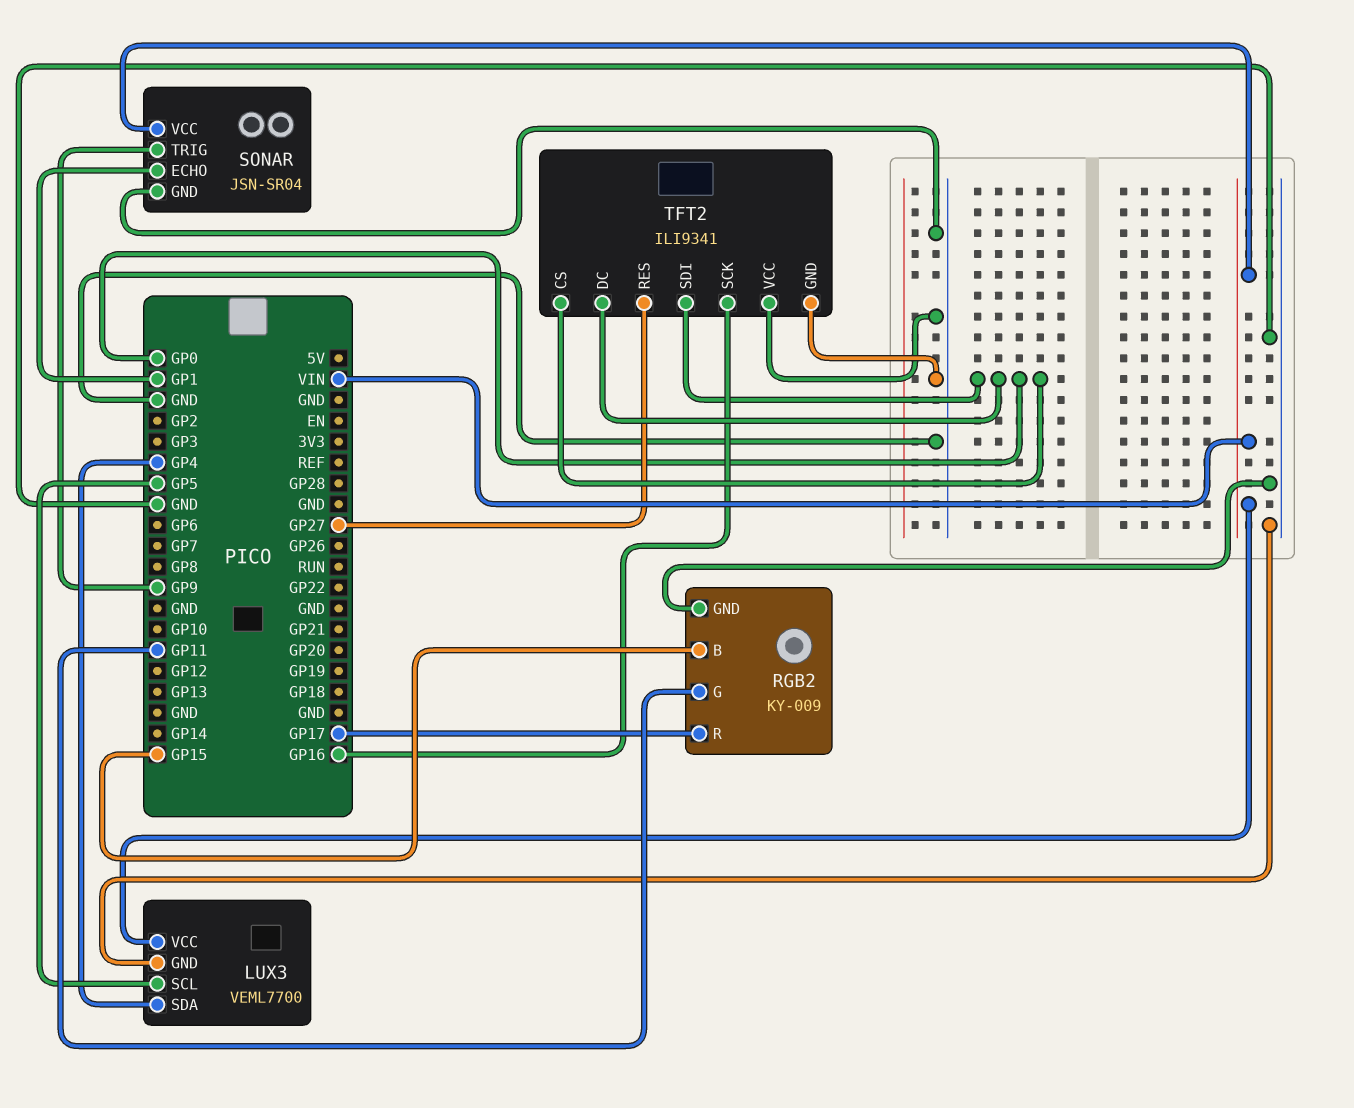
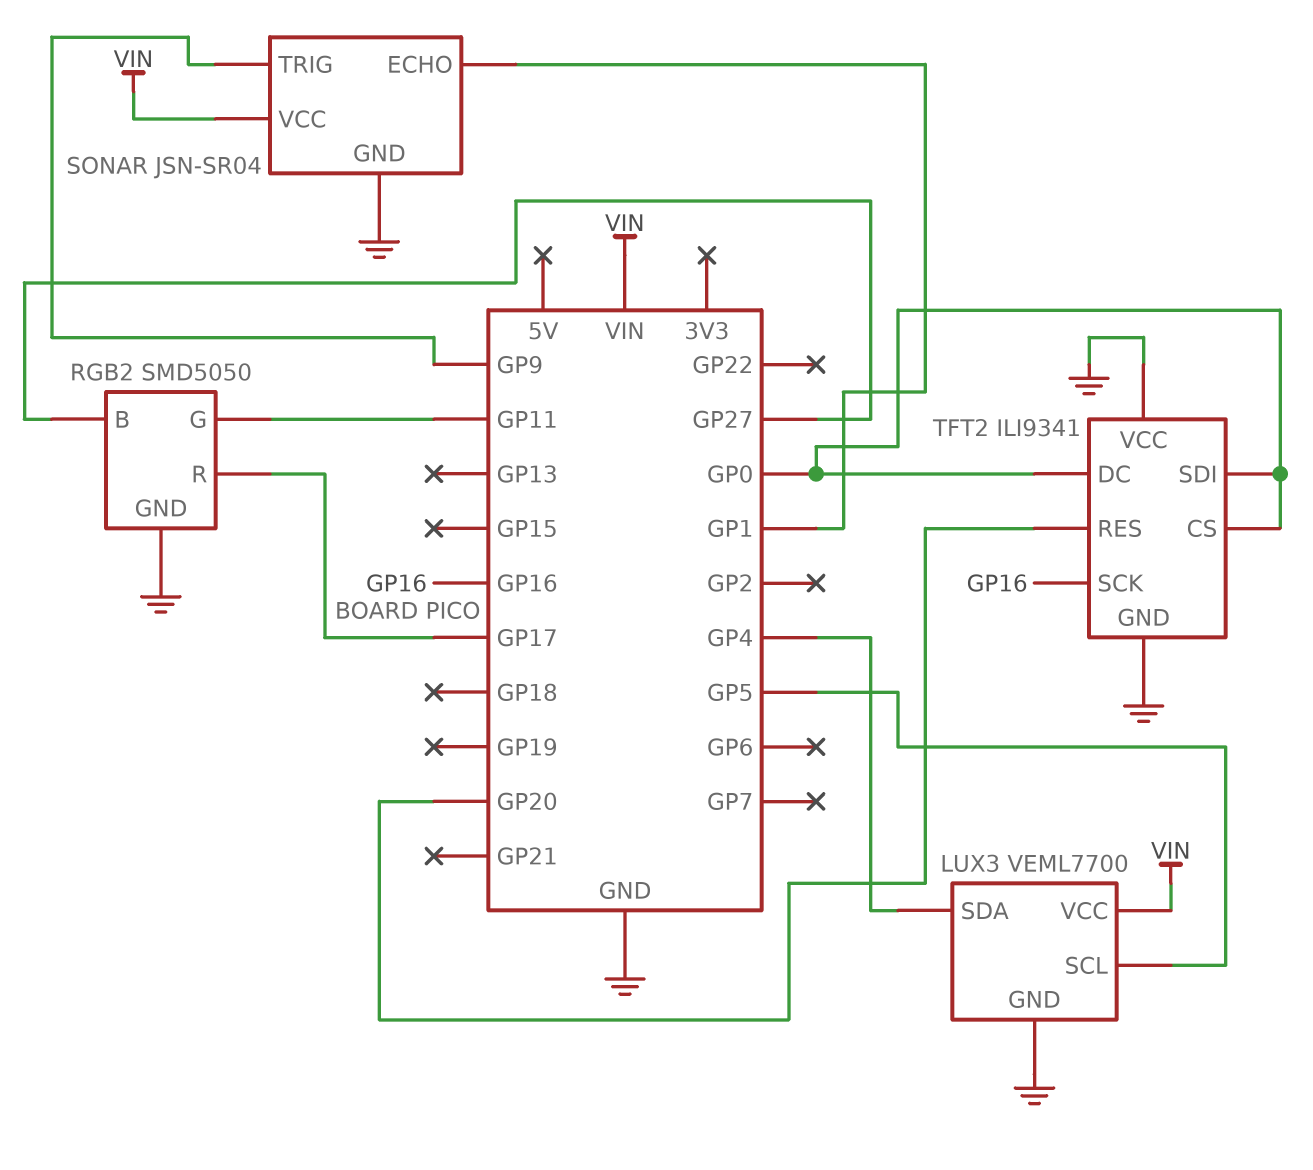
RGB2: KY-009 -> SMD5050
RGB2 pin B: GP15 -> GP27
TFT2 pin RES: GP27 -> GP20

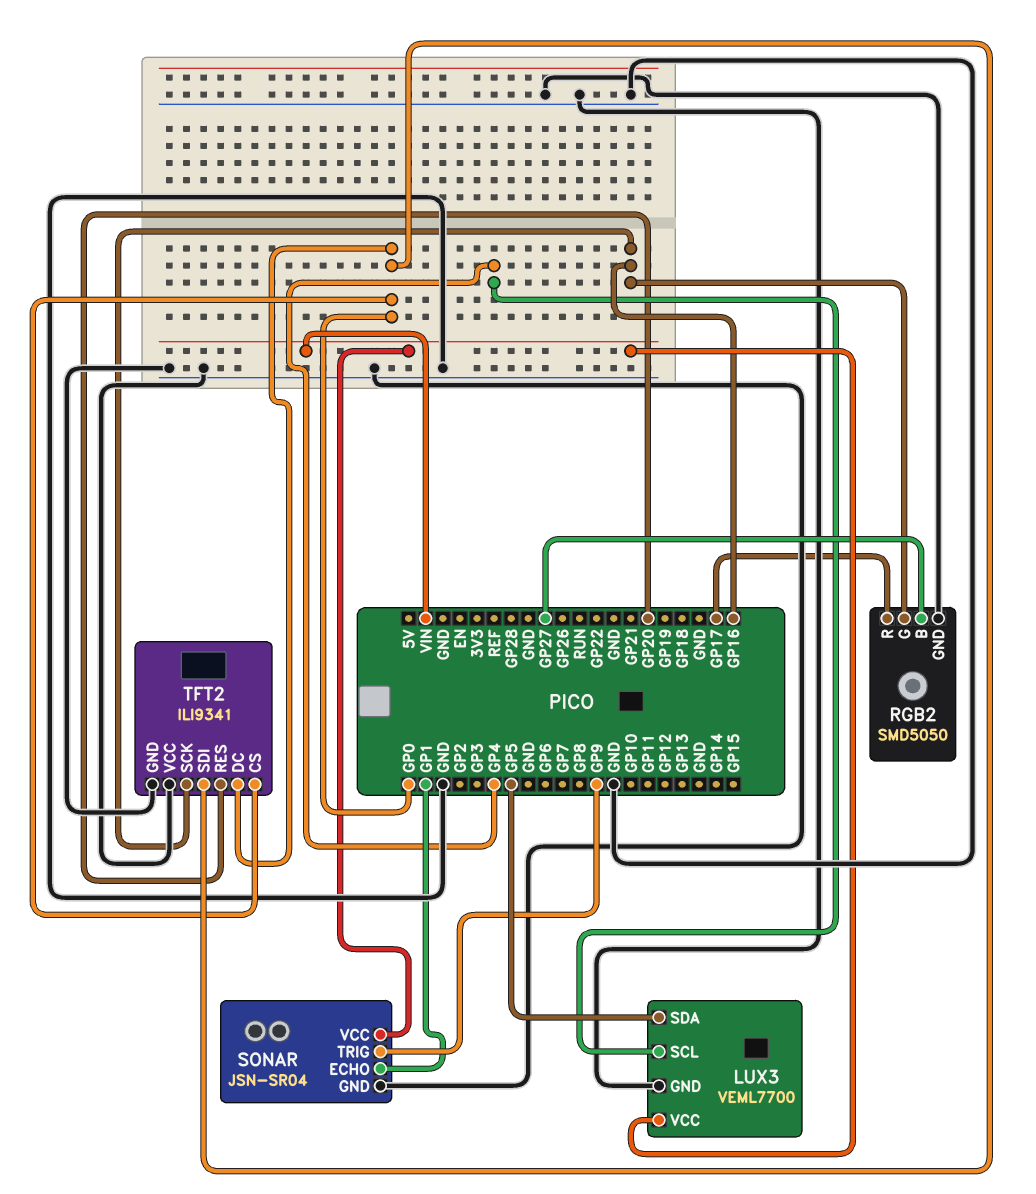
LUX3 pin SCL: GP5 -> GP4
LUX3 pin SDA: GP4 -> GP5
RGB2 pin G: GP11 -> GP16

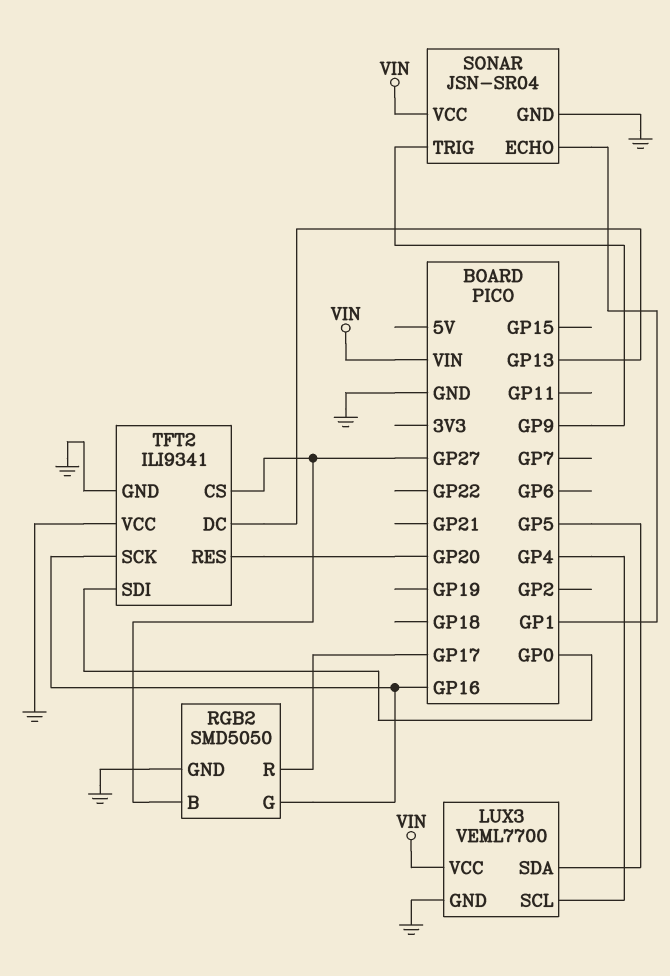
TFT2 pin CS: GP0 -> GP27
TFT2 pin DC: GP0 -> GP13

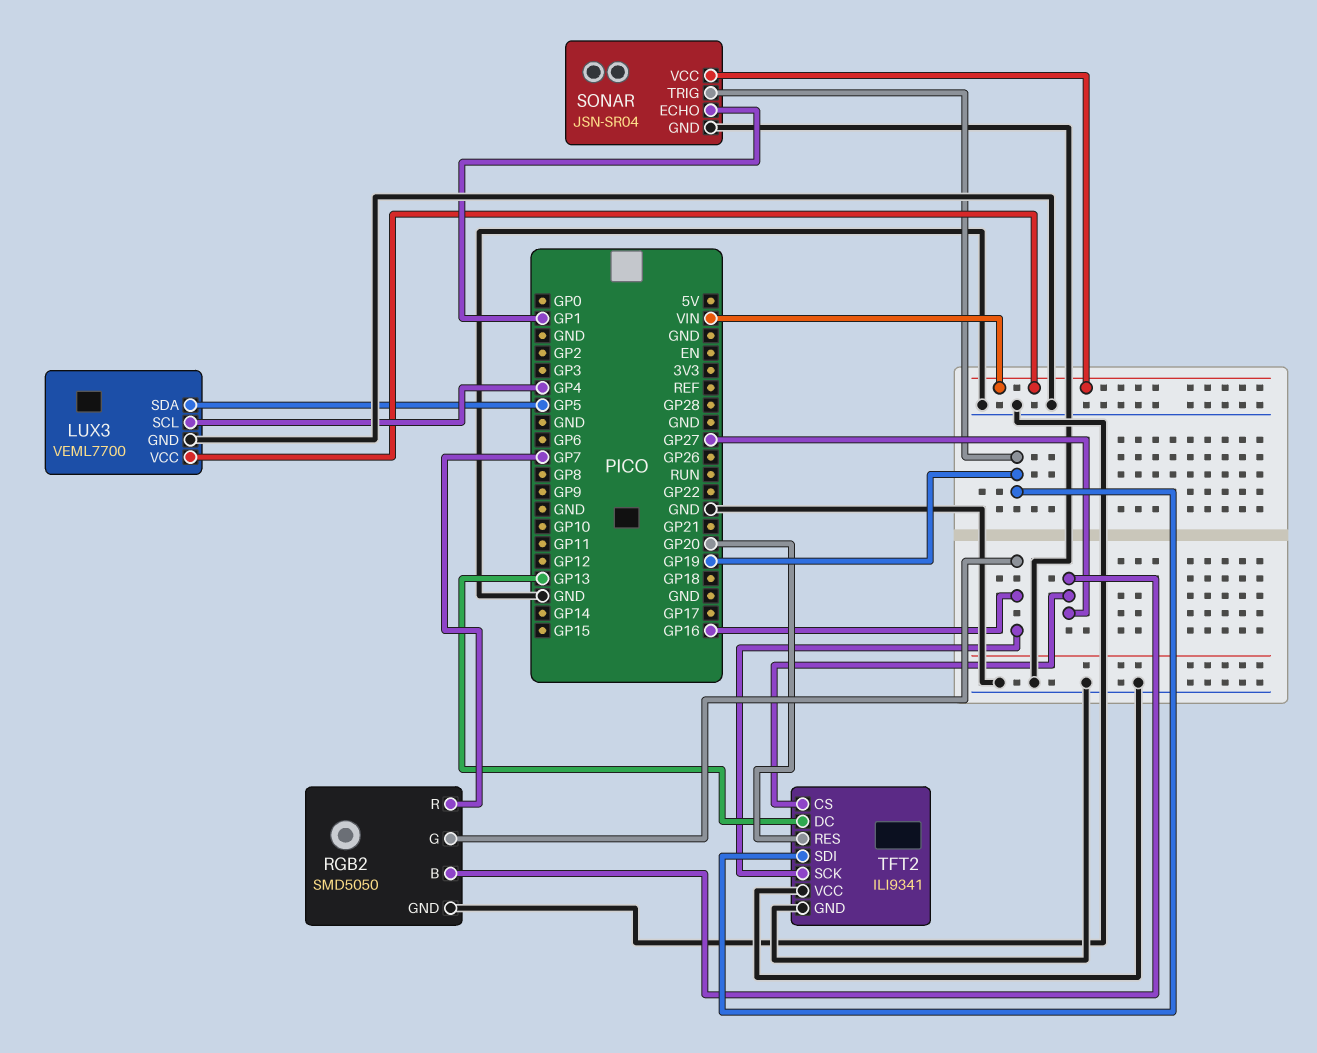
RGB2 pin R: GP17 -> GP7
SONAR pin TRIG: GP9 -> GP19
TFT2 pin SDI: GP0 -> GP19

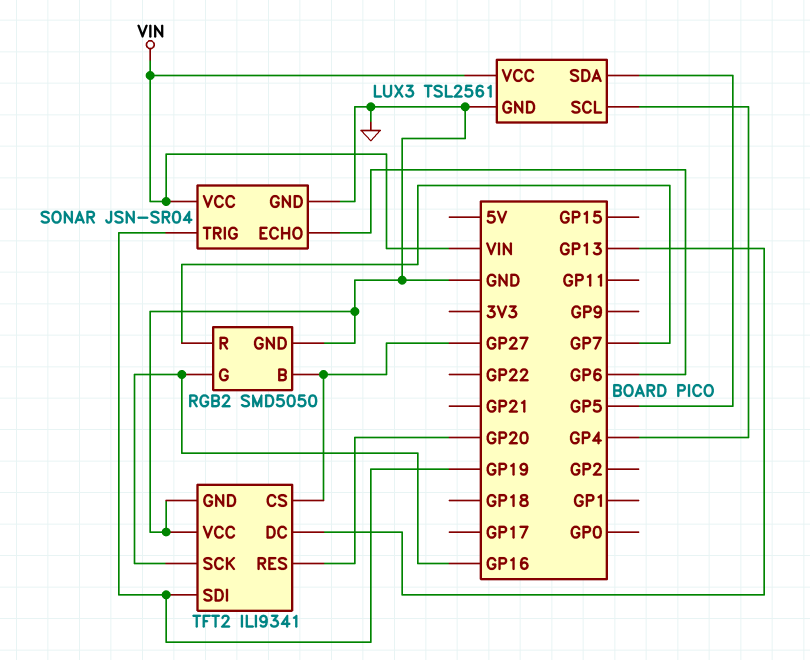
LUX3: VEML7700 -> TSL2561
SONAR pin ECHO: GP1 -> GP6

